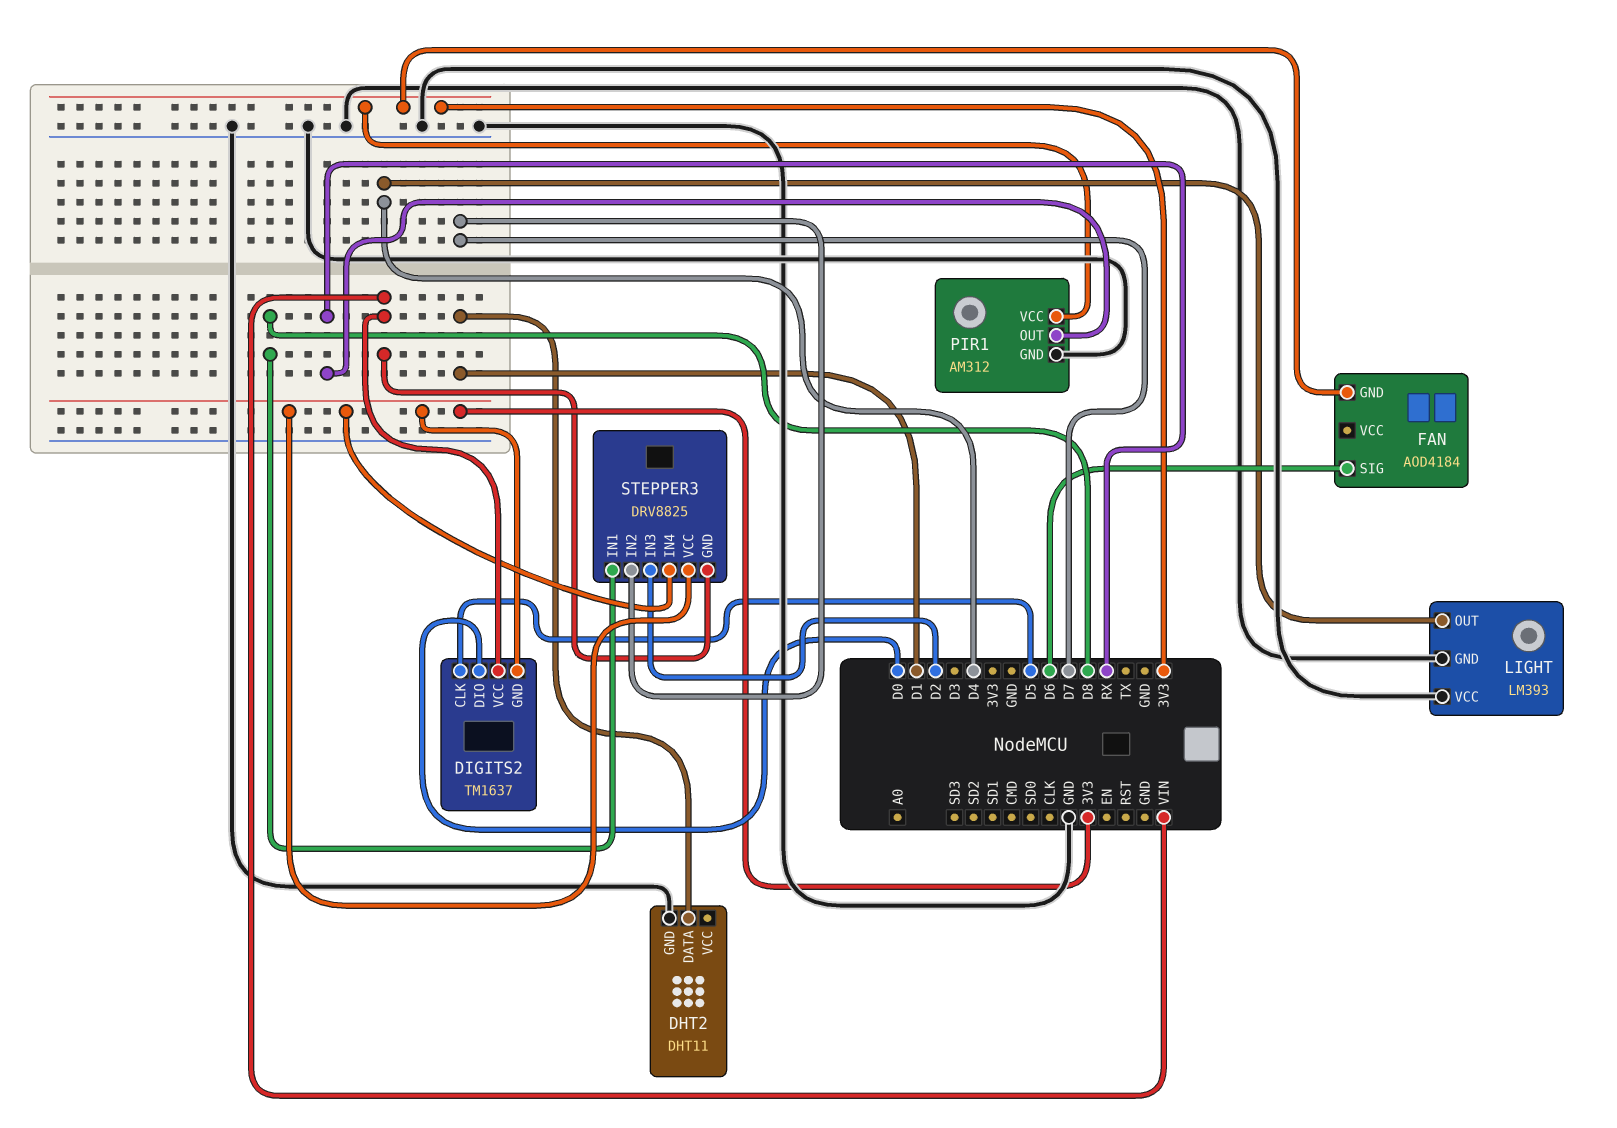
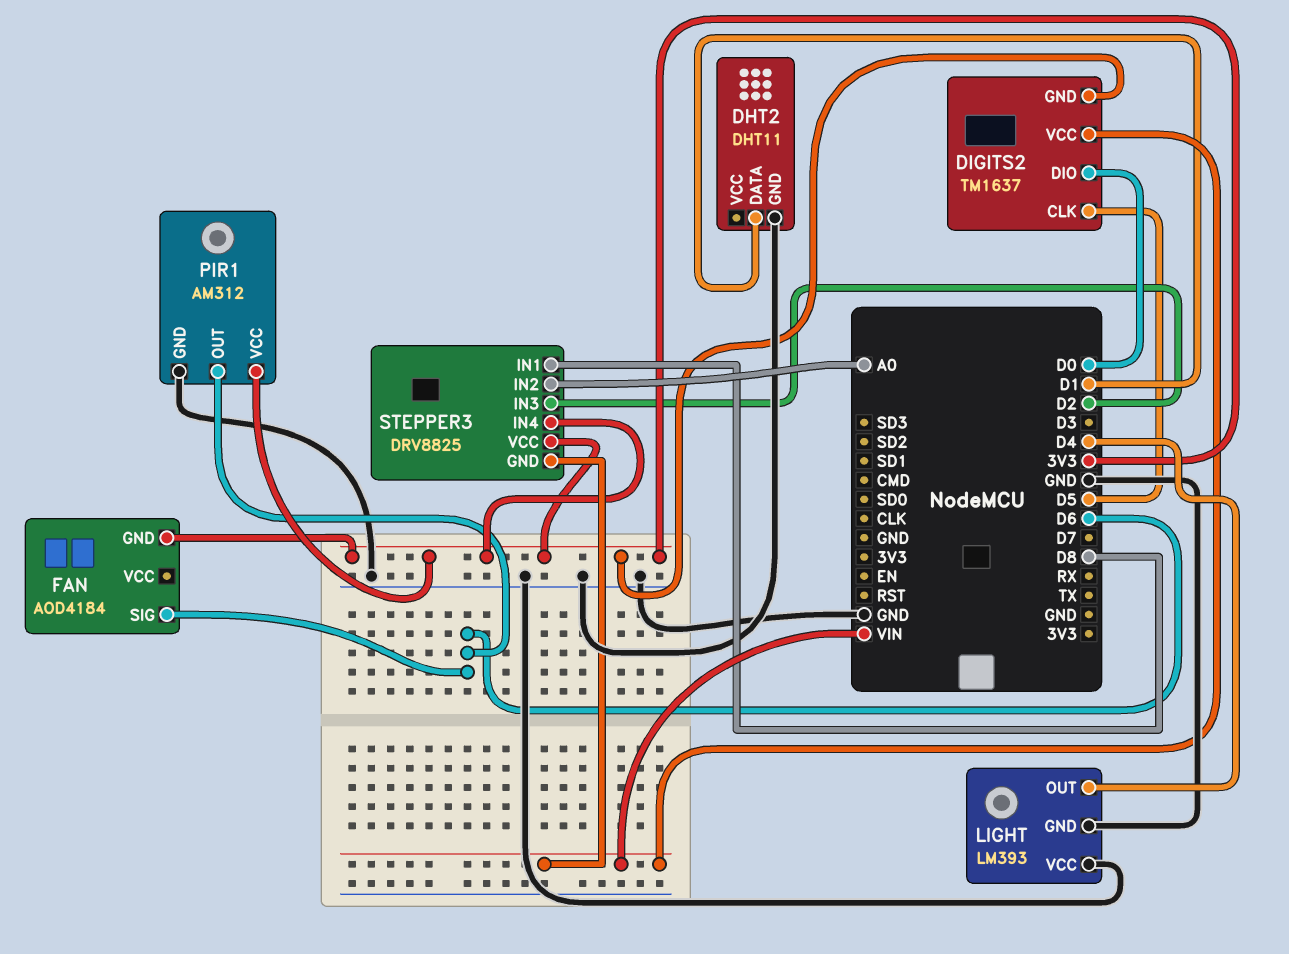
PIR1 pin OUT: RX -> D6
STEPPER3 pin IN2: D7 -> A0

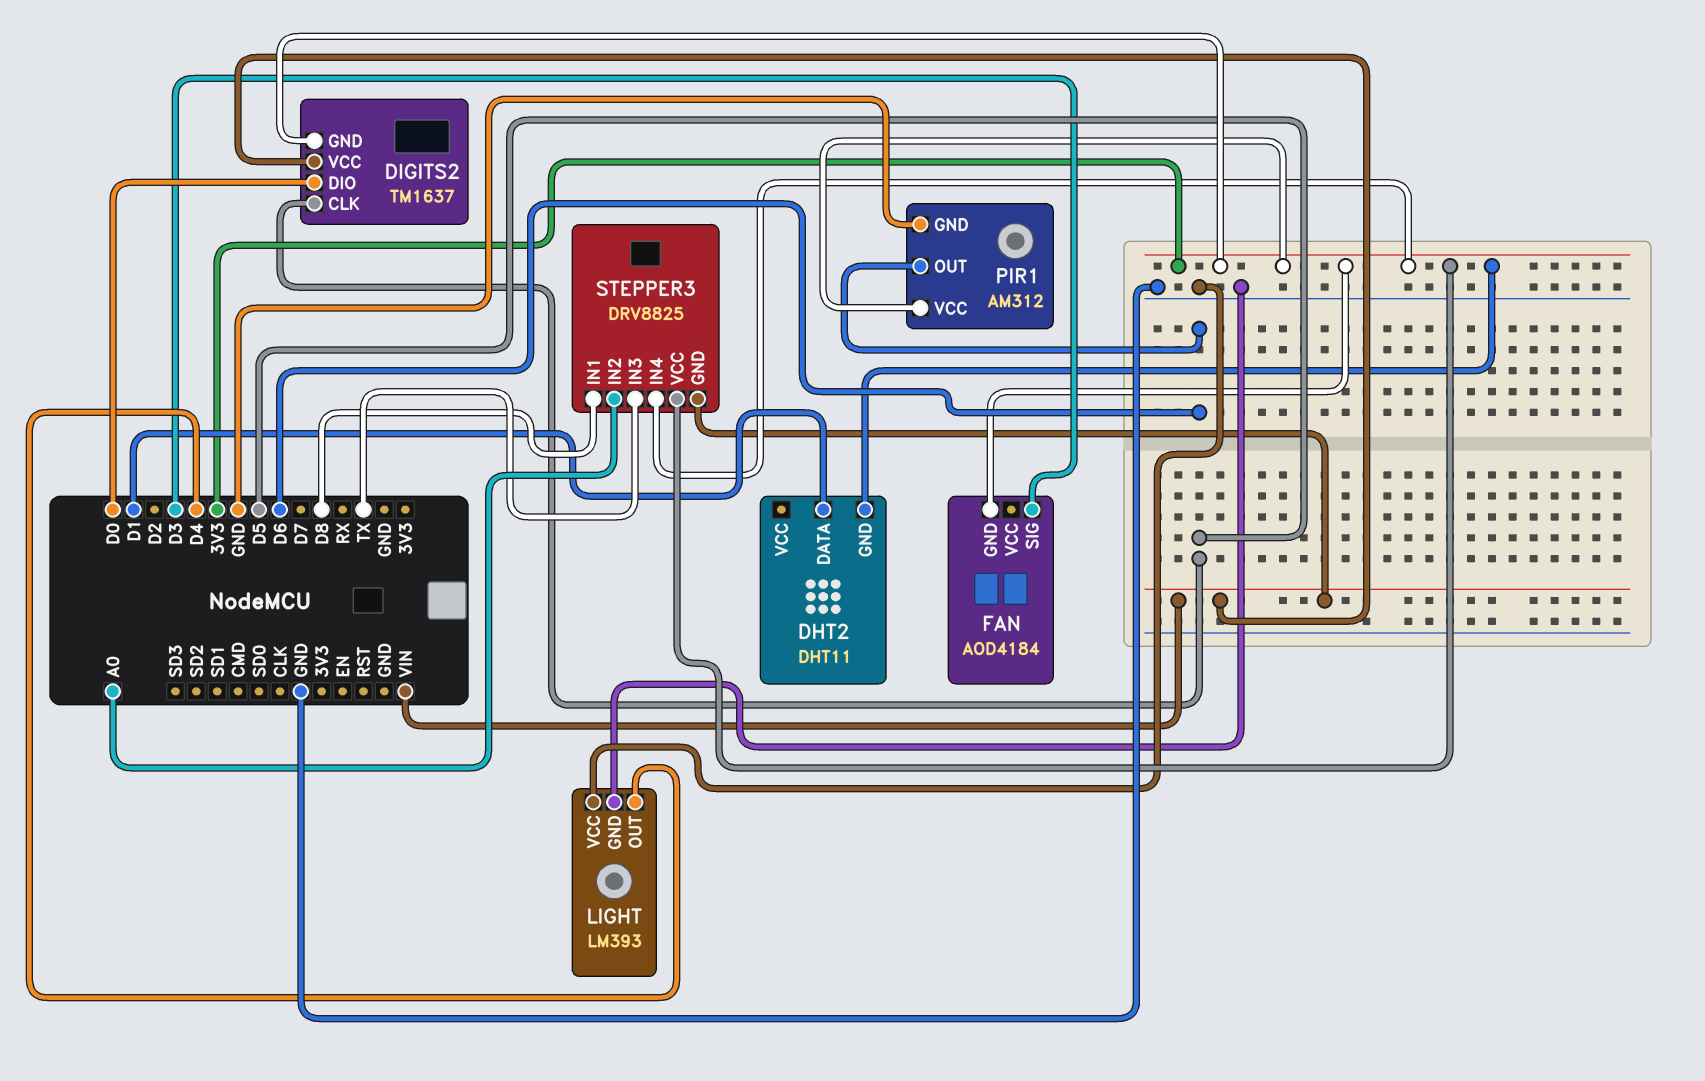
DHT2 pin GND: GND -> 3V3
FAN pin SIG: D6 -> D3
STEPPER3 pin IN3: D2 -> TX

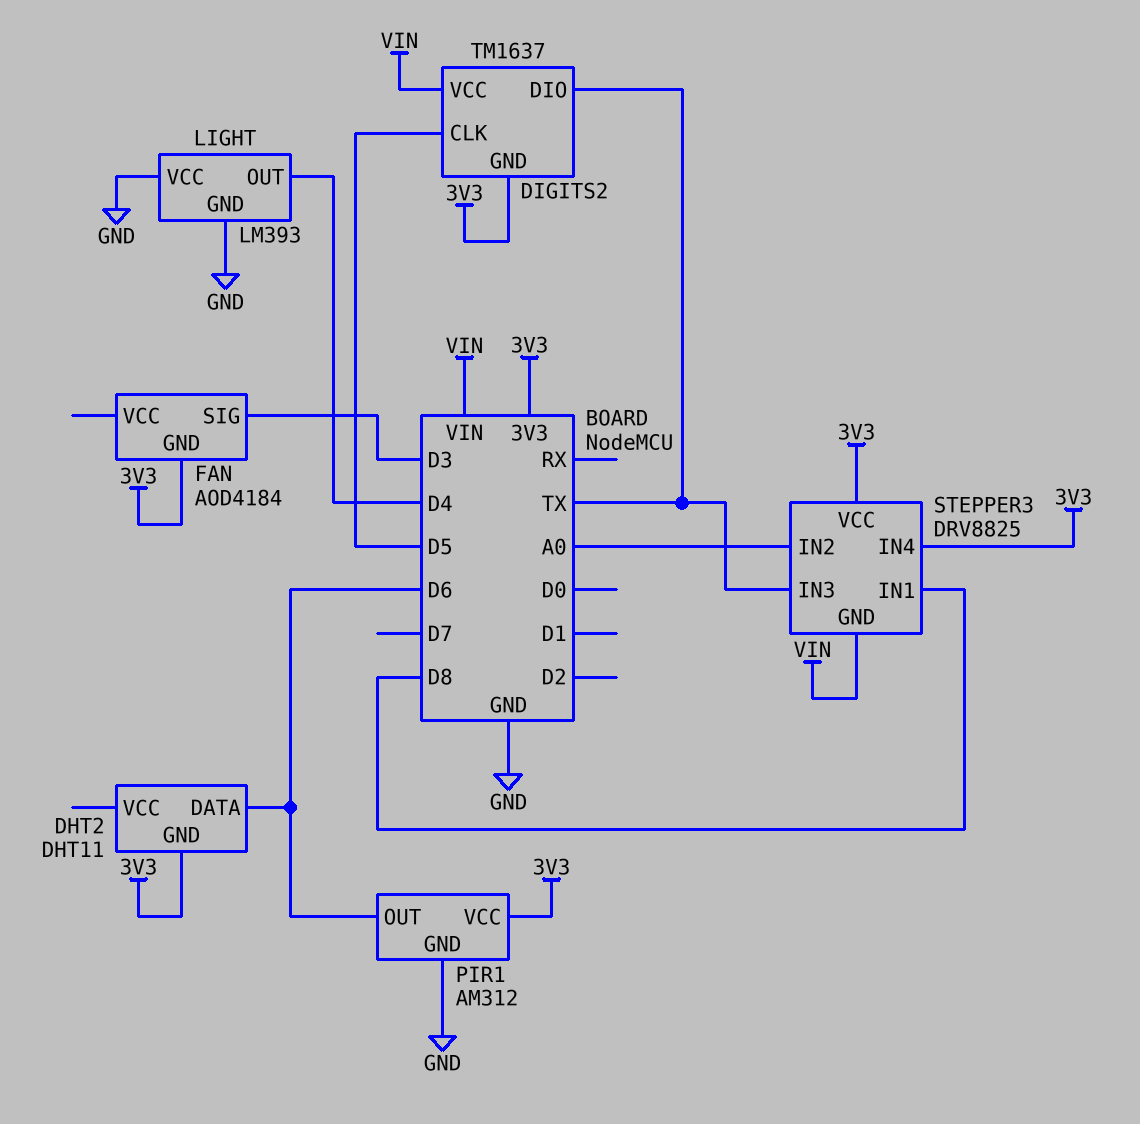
DHT2 pin DATA: D1 -> D6
DIGITS2 pin DIO: D0 -> TX

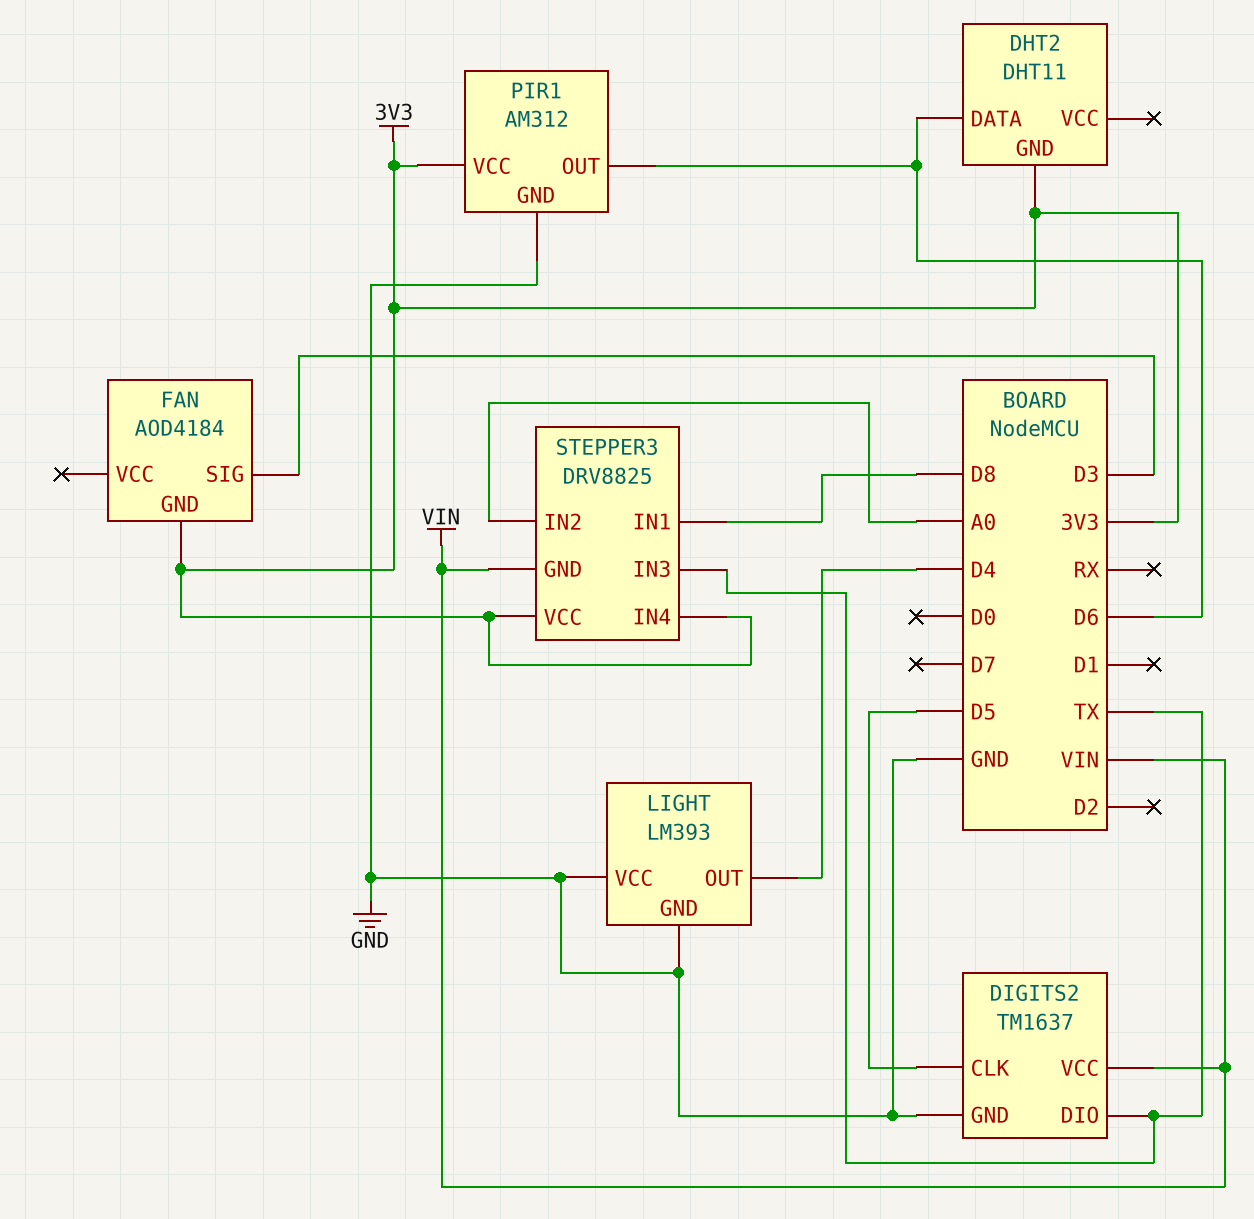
DIGITS2 pin GND: 3V3 -> GND

